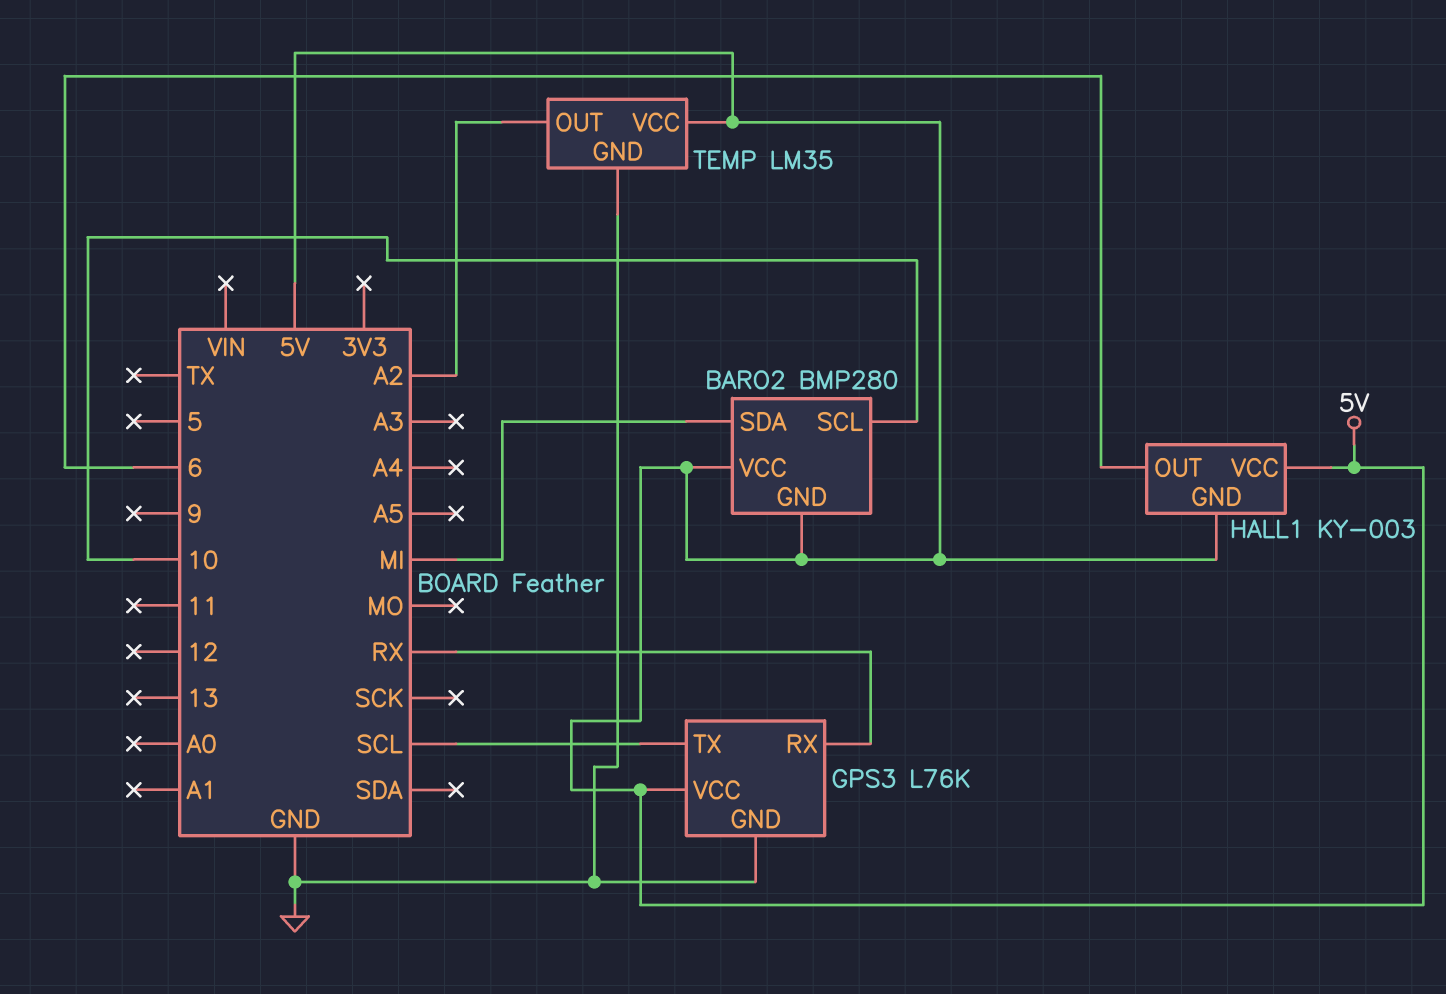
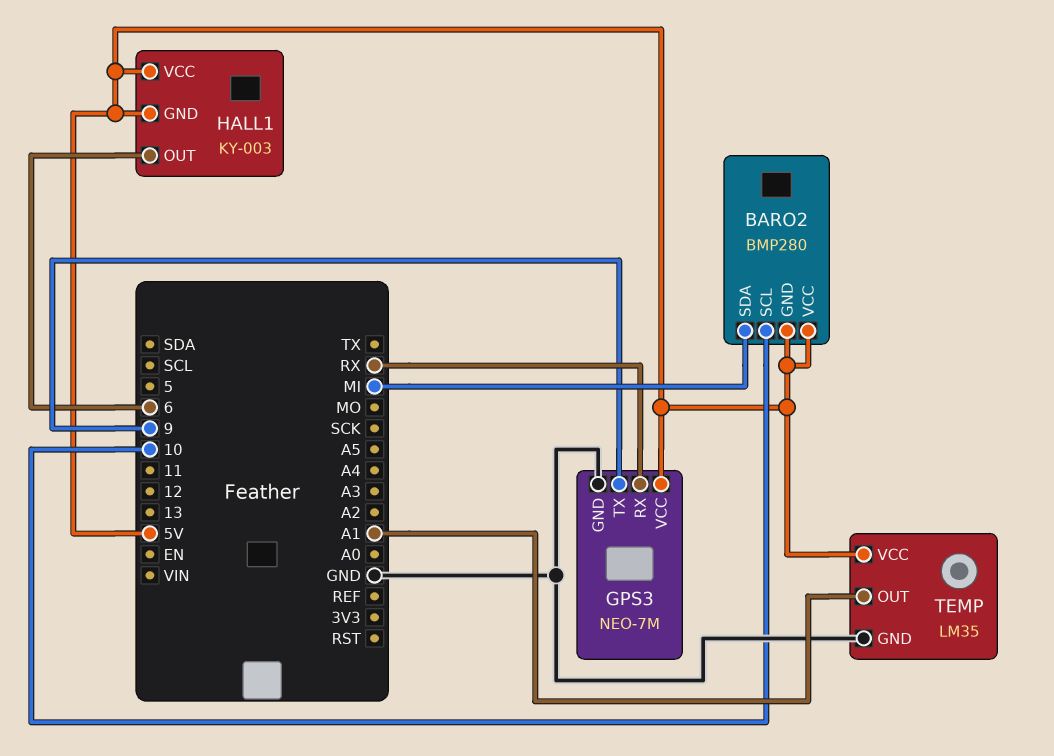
GPS3: L76K -> NEO-7M
GPS3 pin TX: SCL -> 9
TEMP pin OUT: A2 -> A1

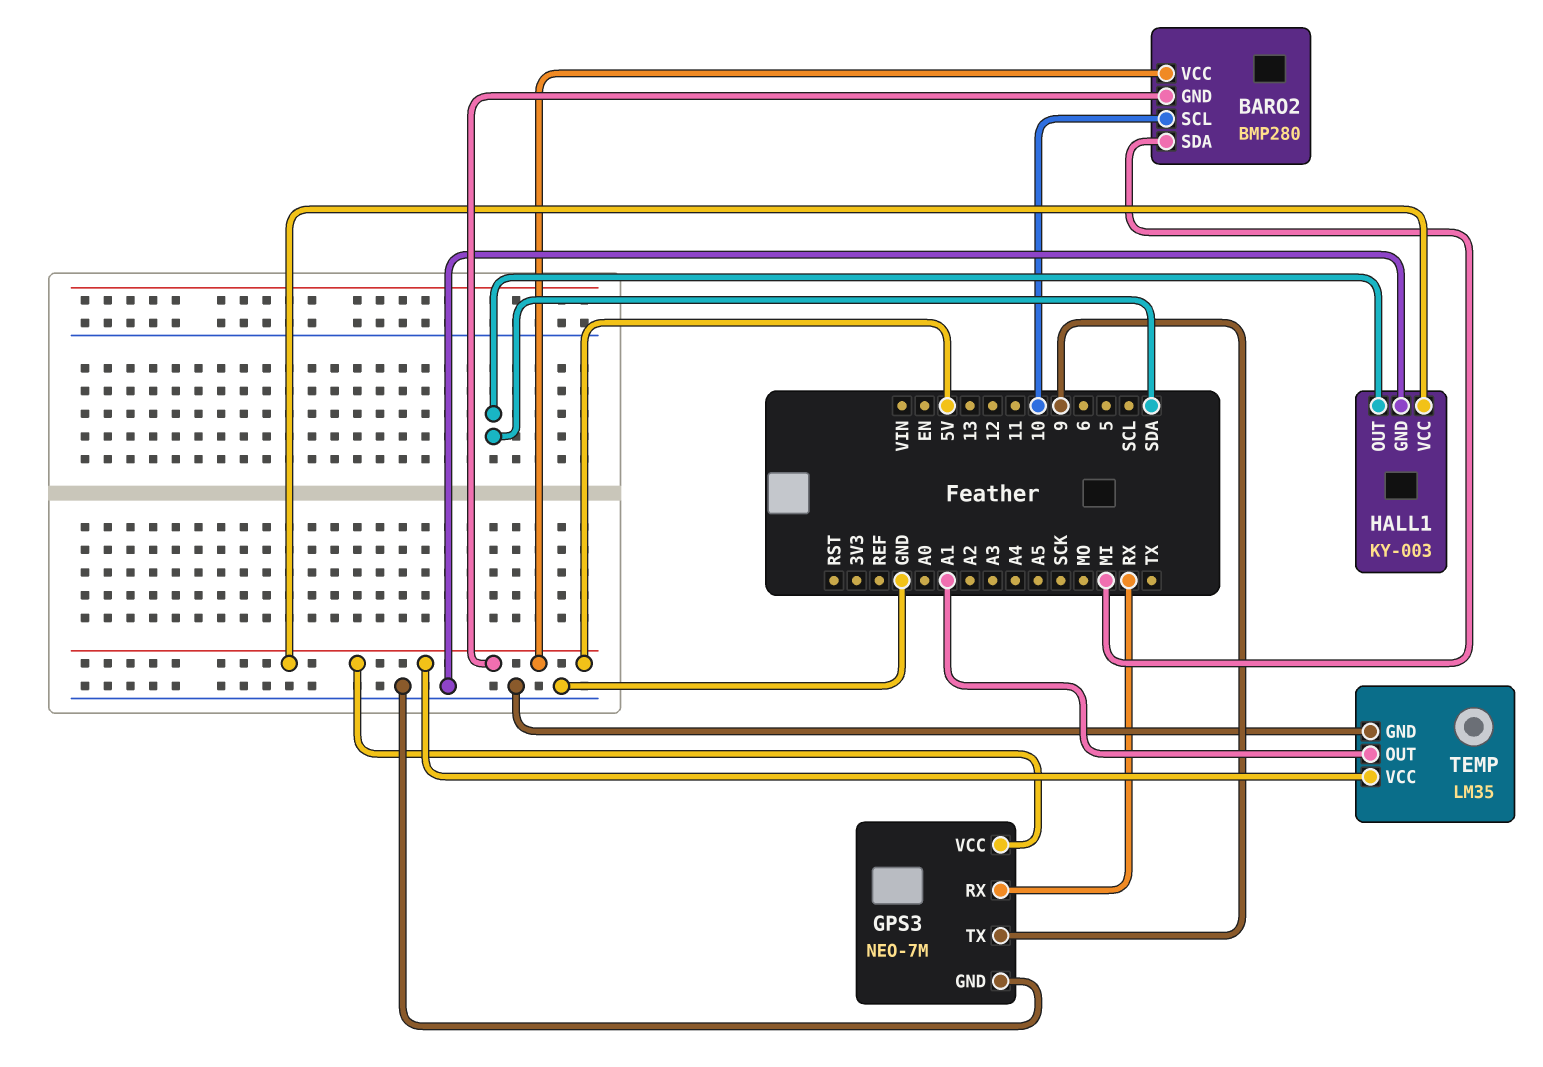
HALL1 pin GND: 5V -> GND
HALL1 pin OUT: 6 -> SDA

